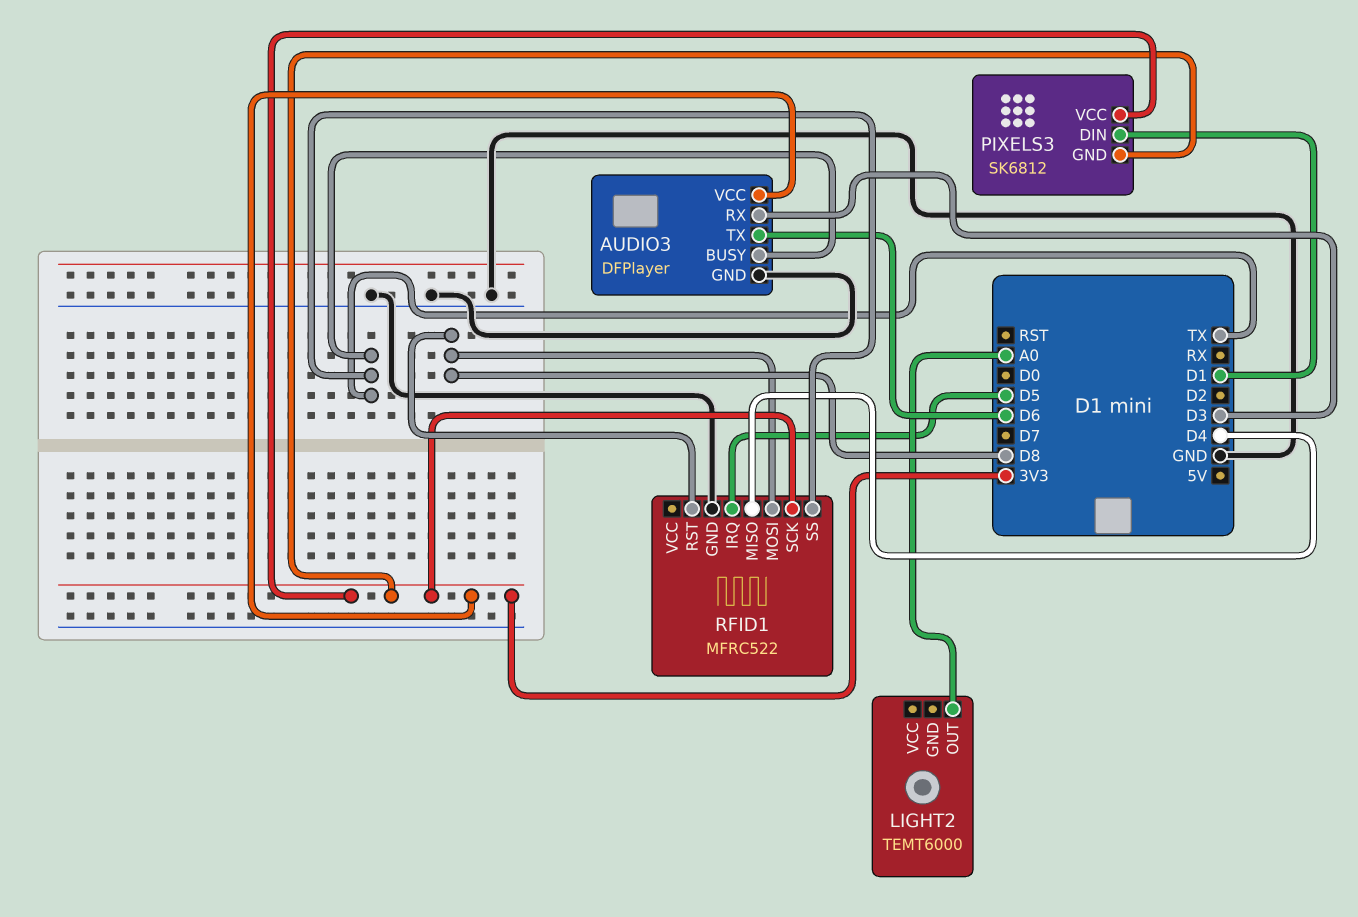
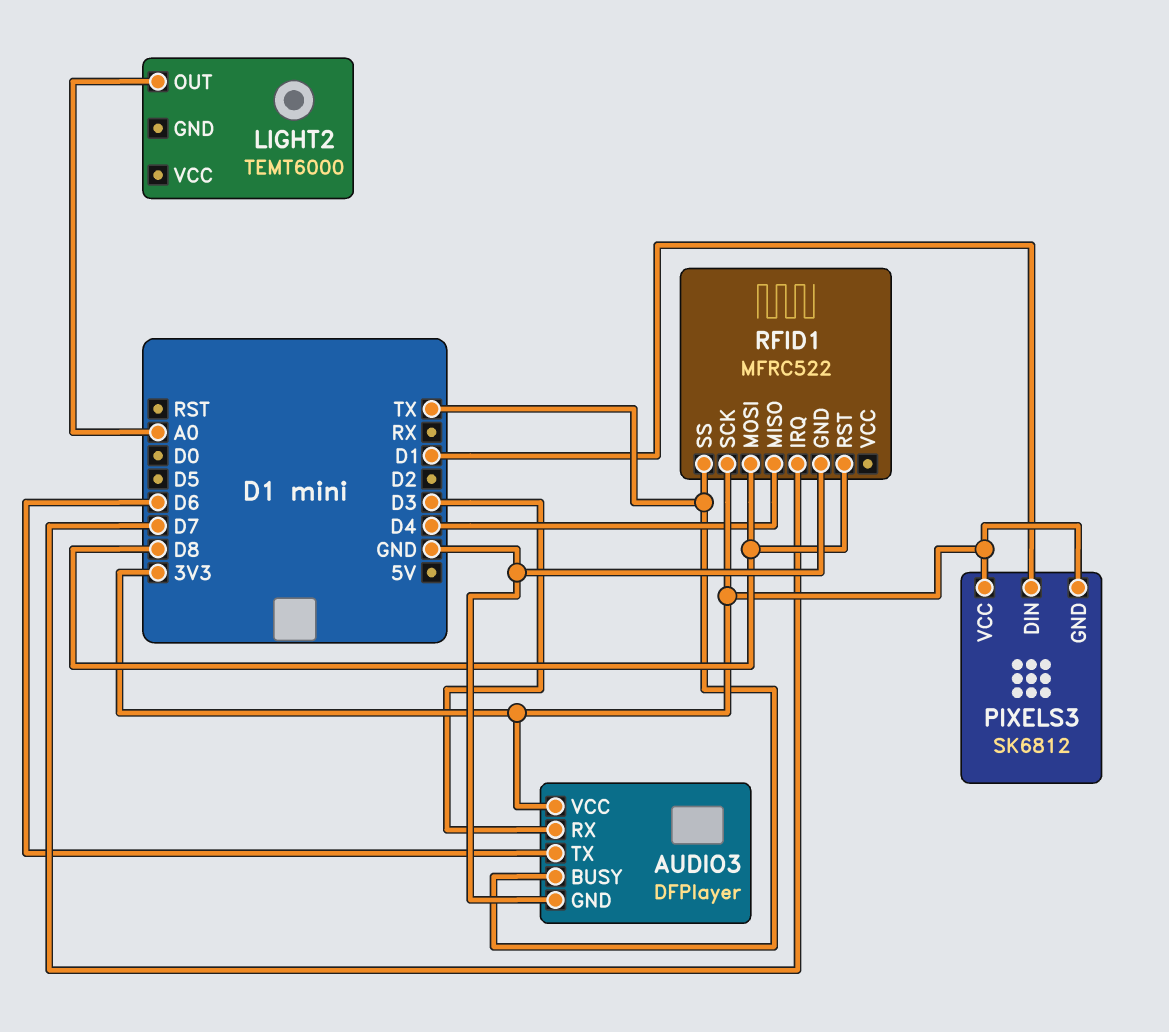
RFID1 pin IRQ: D5 -> D7

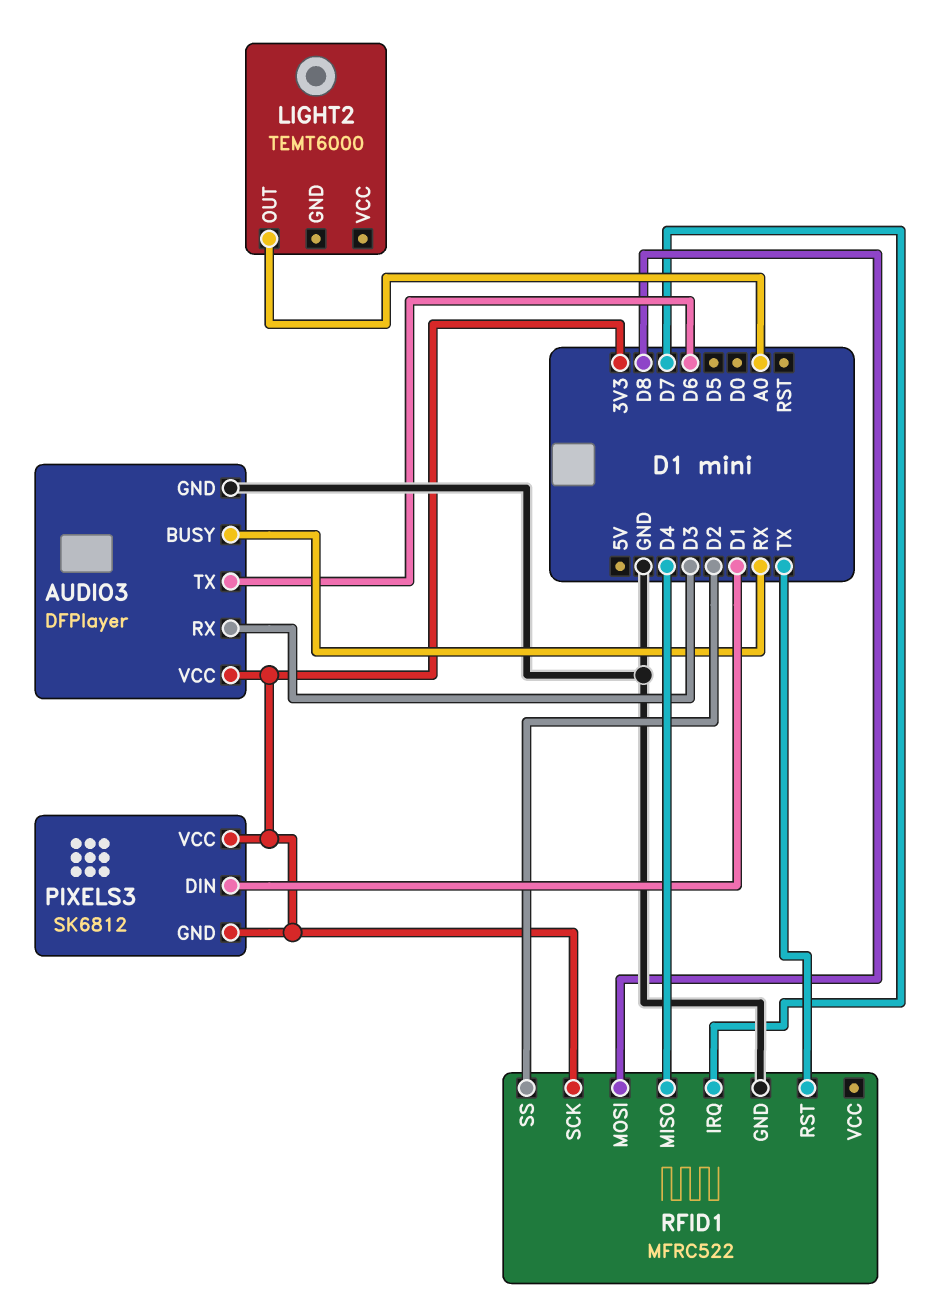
AUDIO3 pin BUSY: TX -> RX
RFID1 pin RST: D8 -> TX
RFID1 pin SS: TX -> D2

